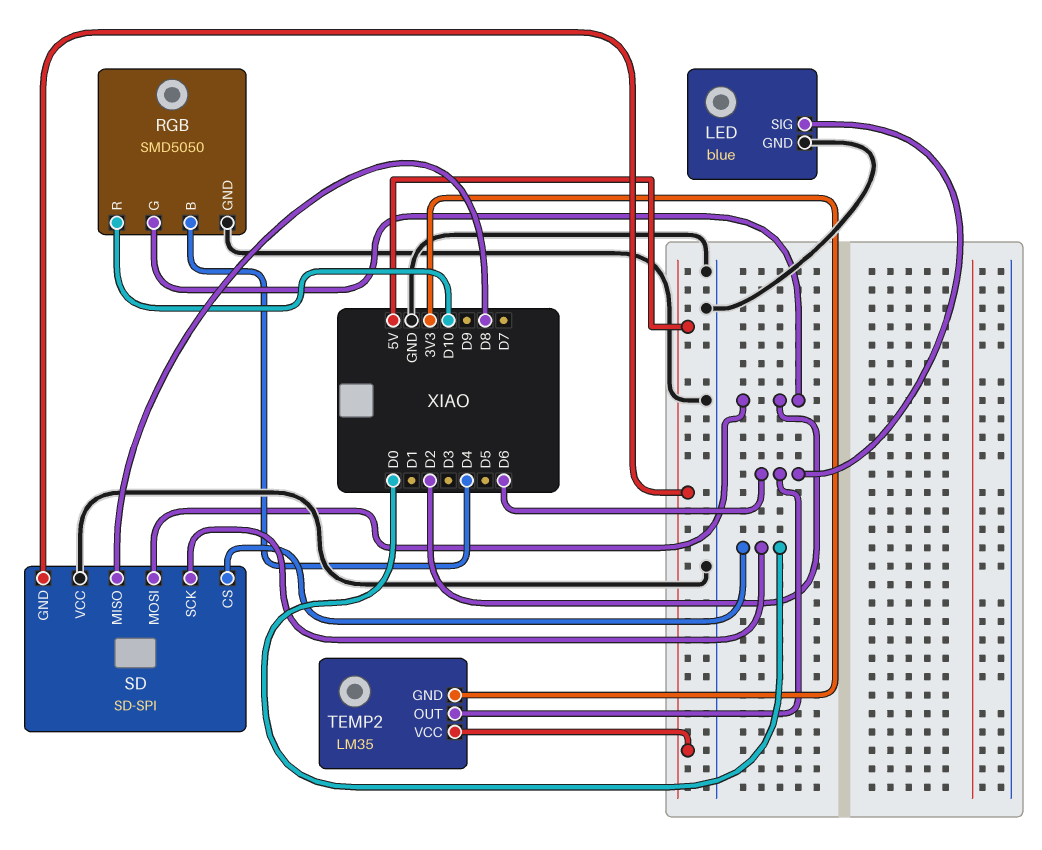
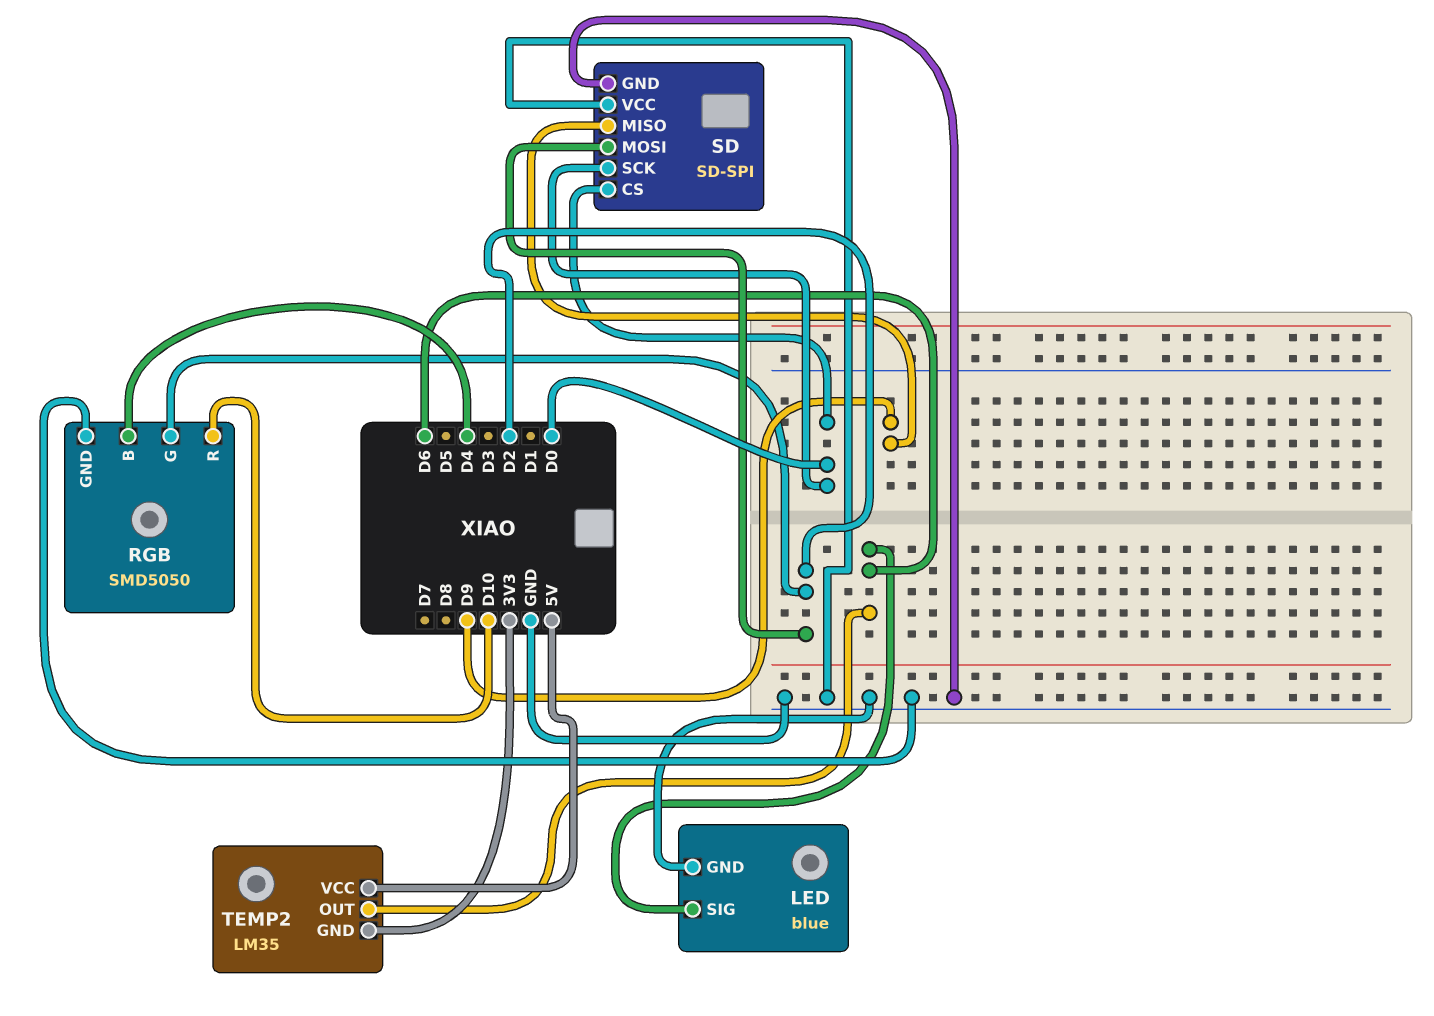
SD pin GND: 5V -> GND
SD pin MISO: D8 -> D9

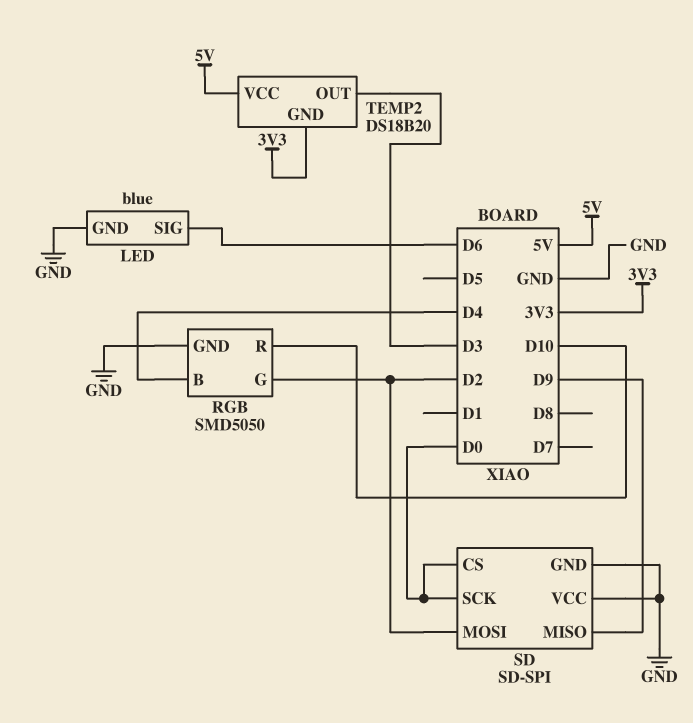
TEMP2: LM35 -> DS18B20
TEMP2 pin OUT: D6 -> D3

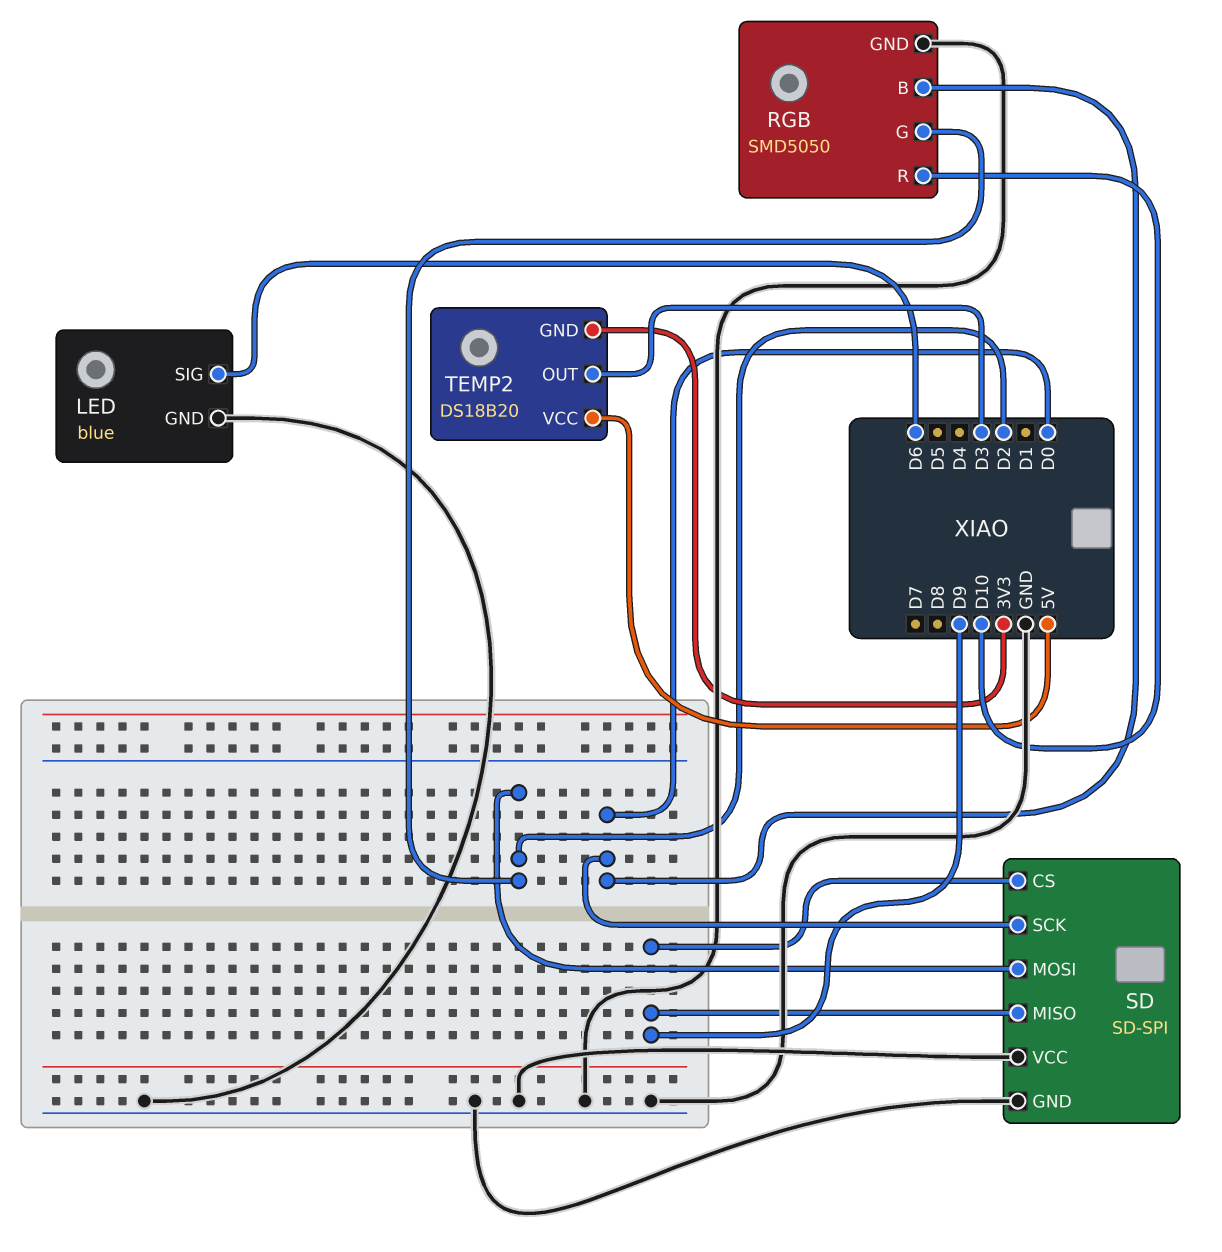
RGB pin B: D4 -> D0
SD pin CS: D0 -> D9

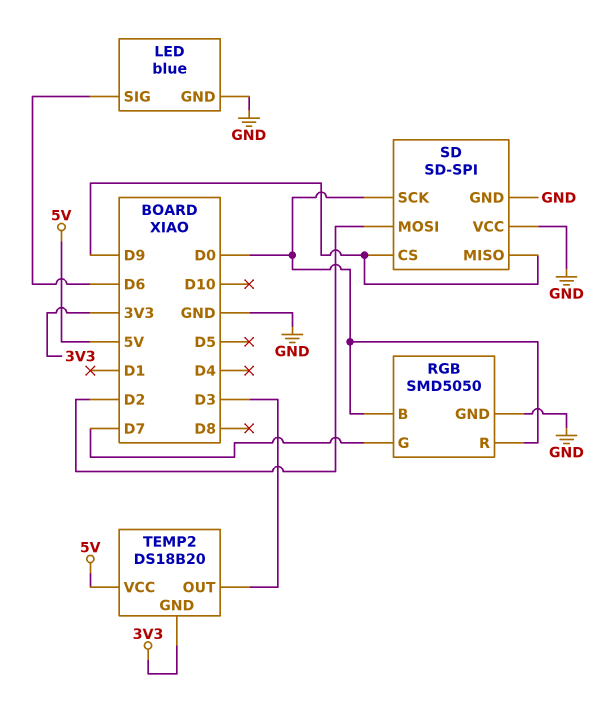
RGB pin G: D2 -> D7
RGB pin R: D10 -> D0

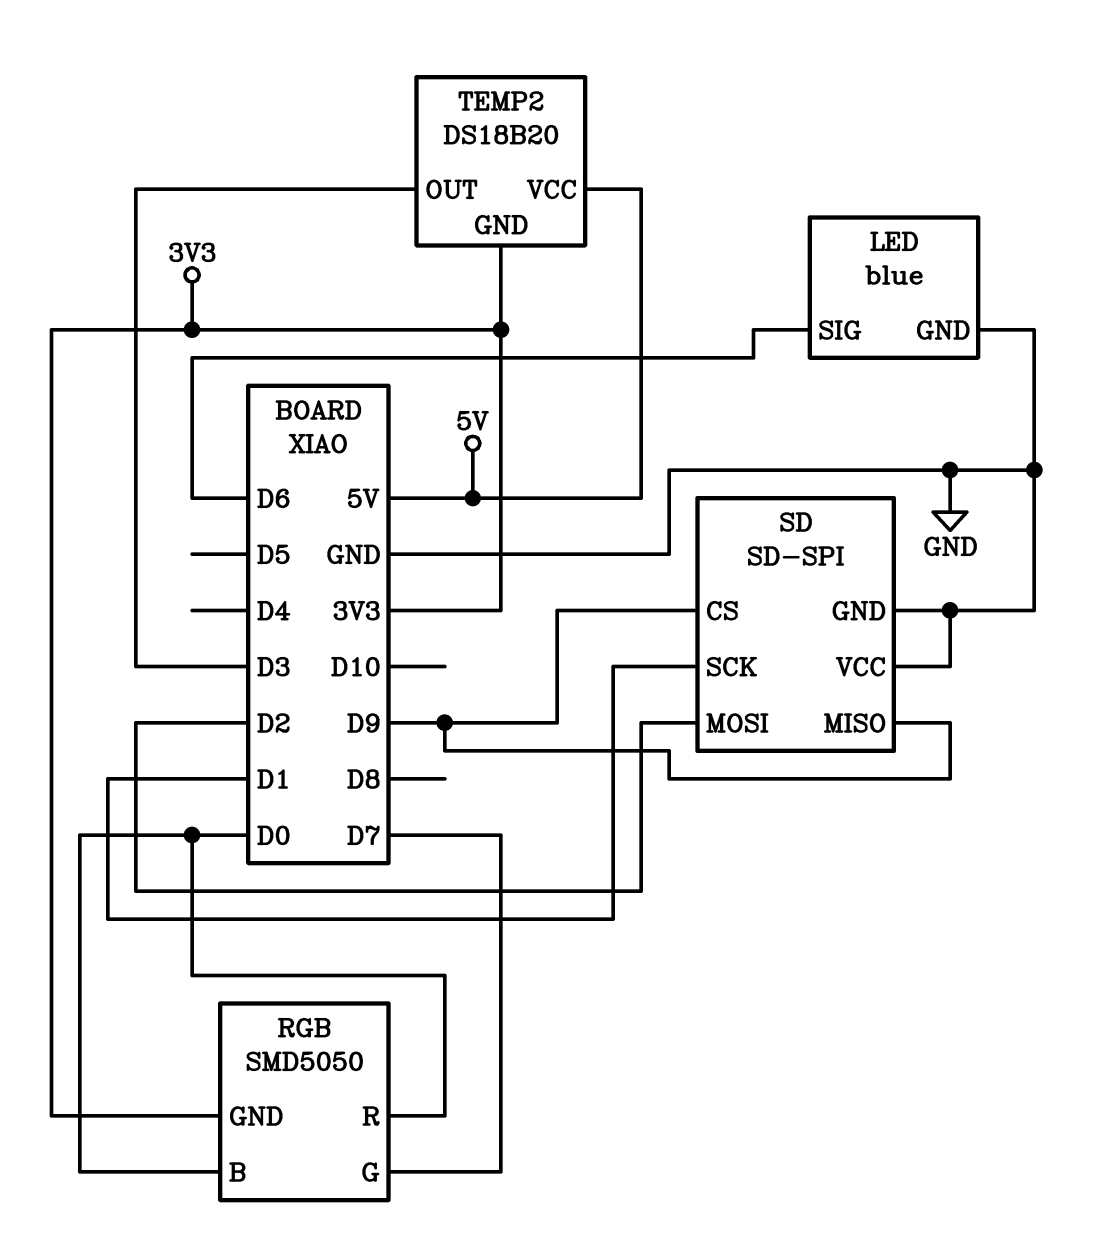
RGB pin GND: GND -> 3V3
SD pin SCK: D0 -> D1

